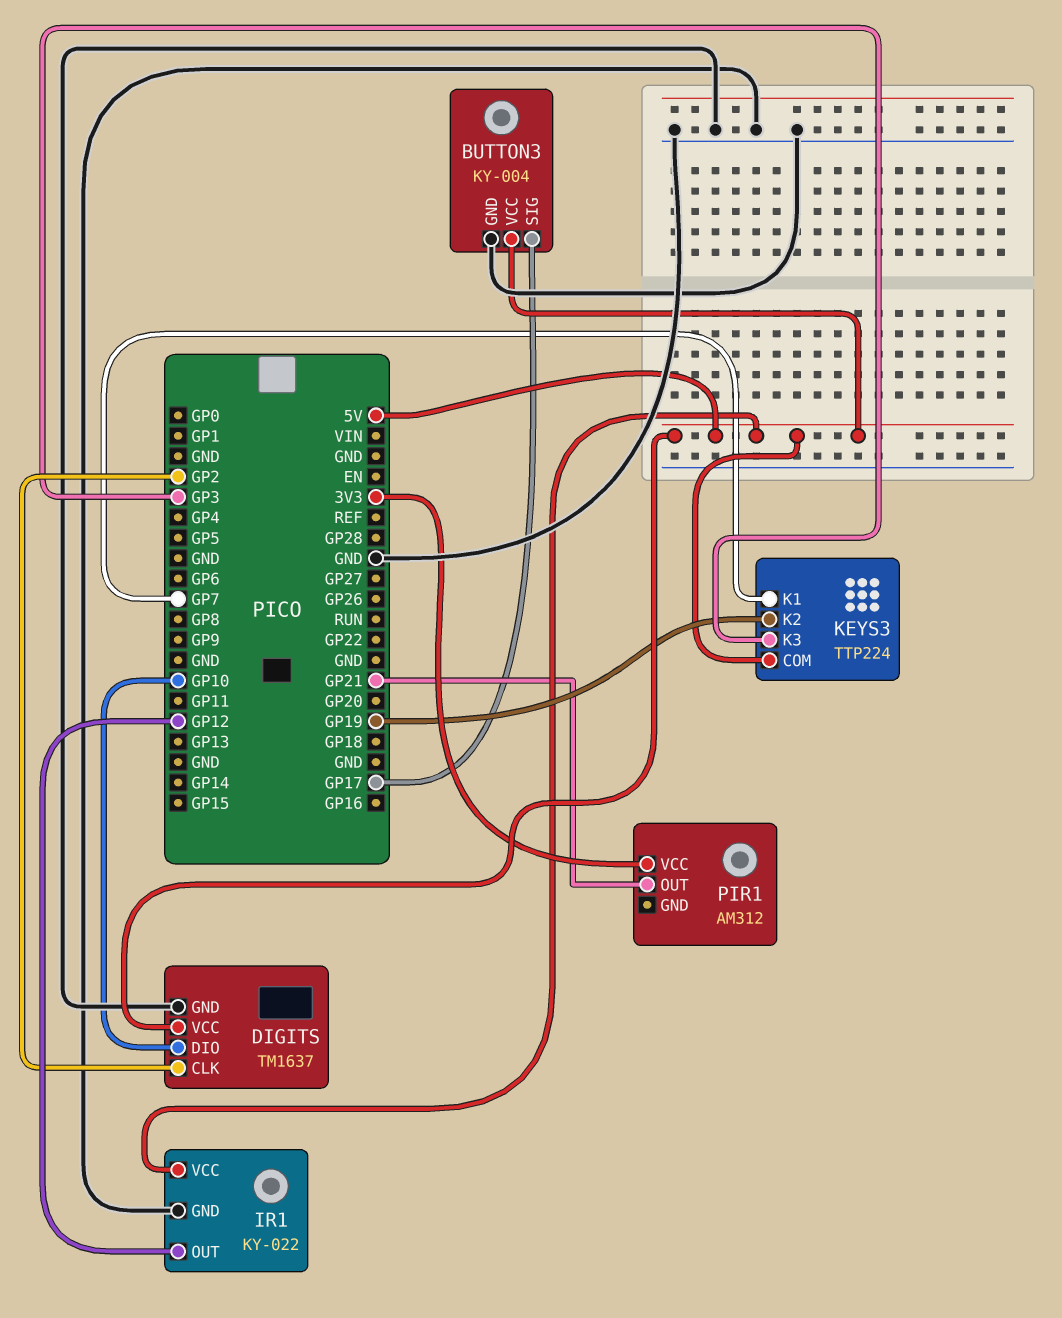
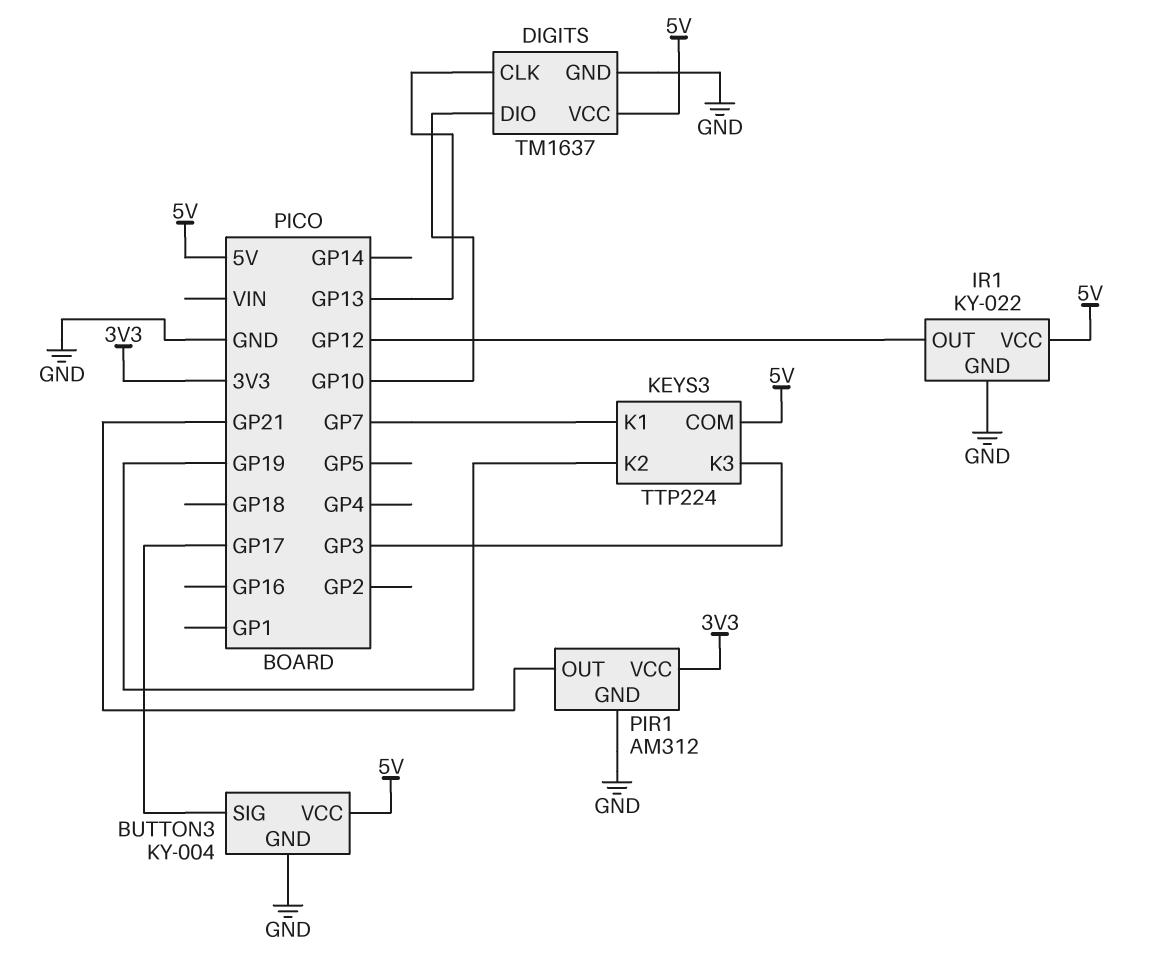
DIGITS pin CLK: GP2 -> GP13
PIR1 pin GND: none -> GND

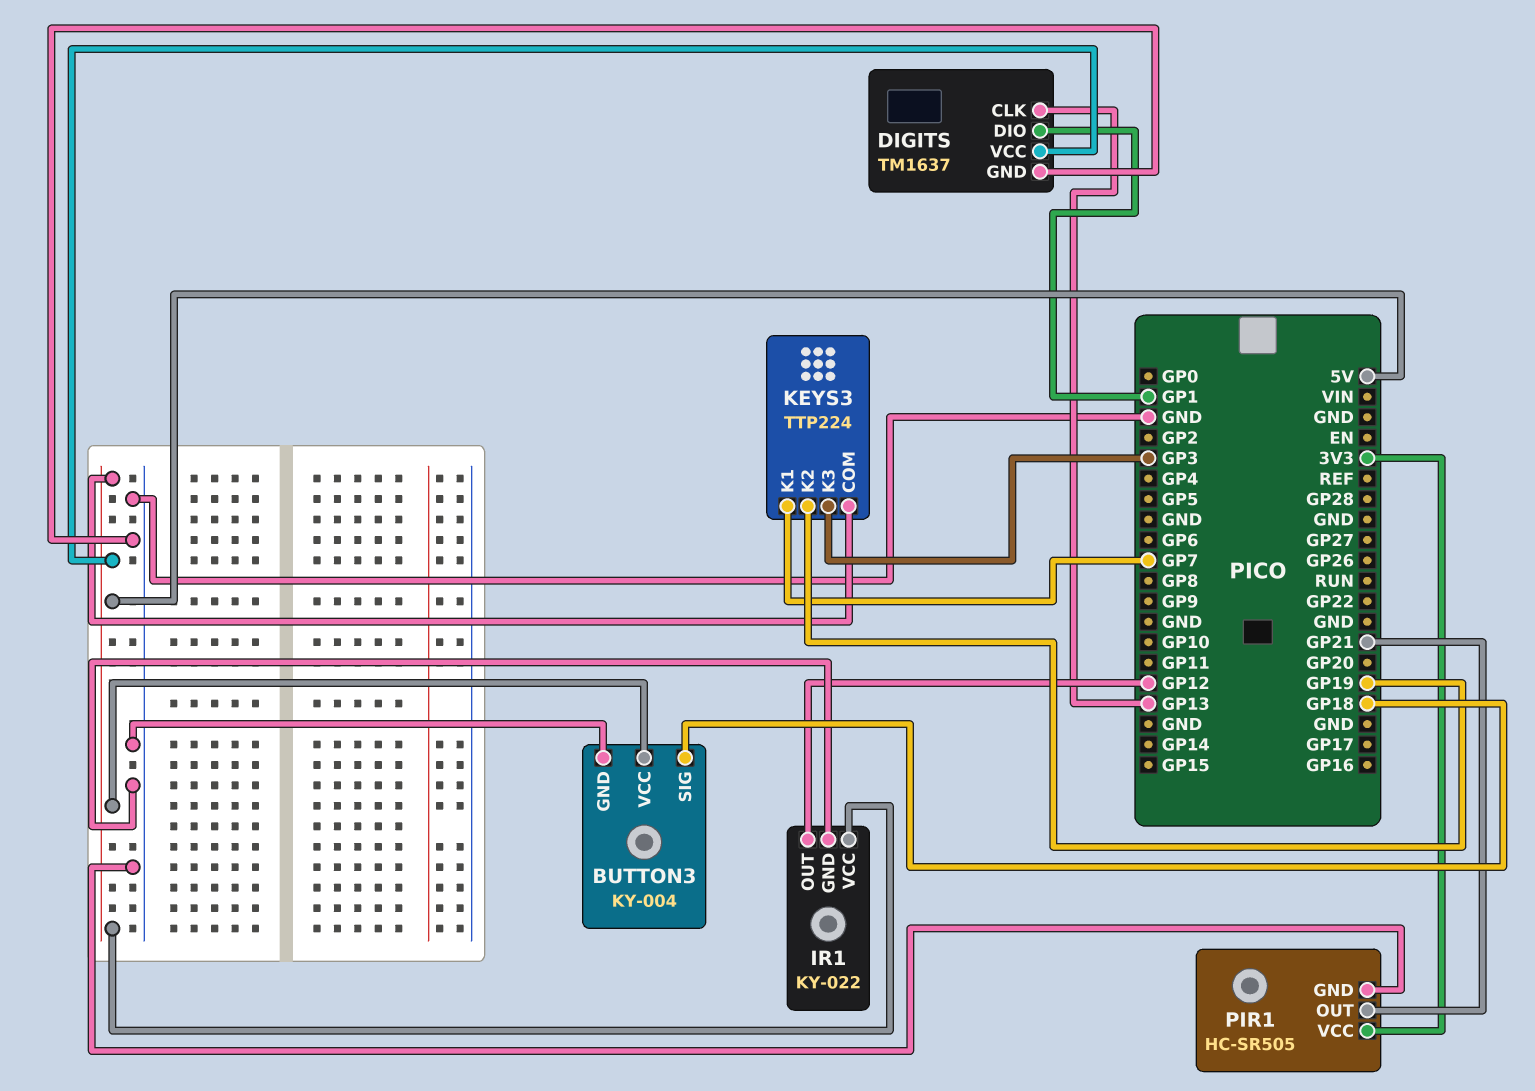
BUTTON3 pin SIG: GP17 -> GP18
DIGITS pin DIO: GP10 -> GP1
PIR1: AM312 -> HC-SR505

